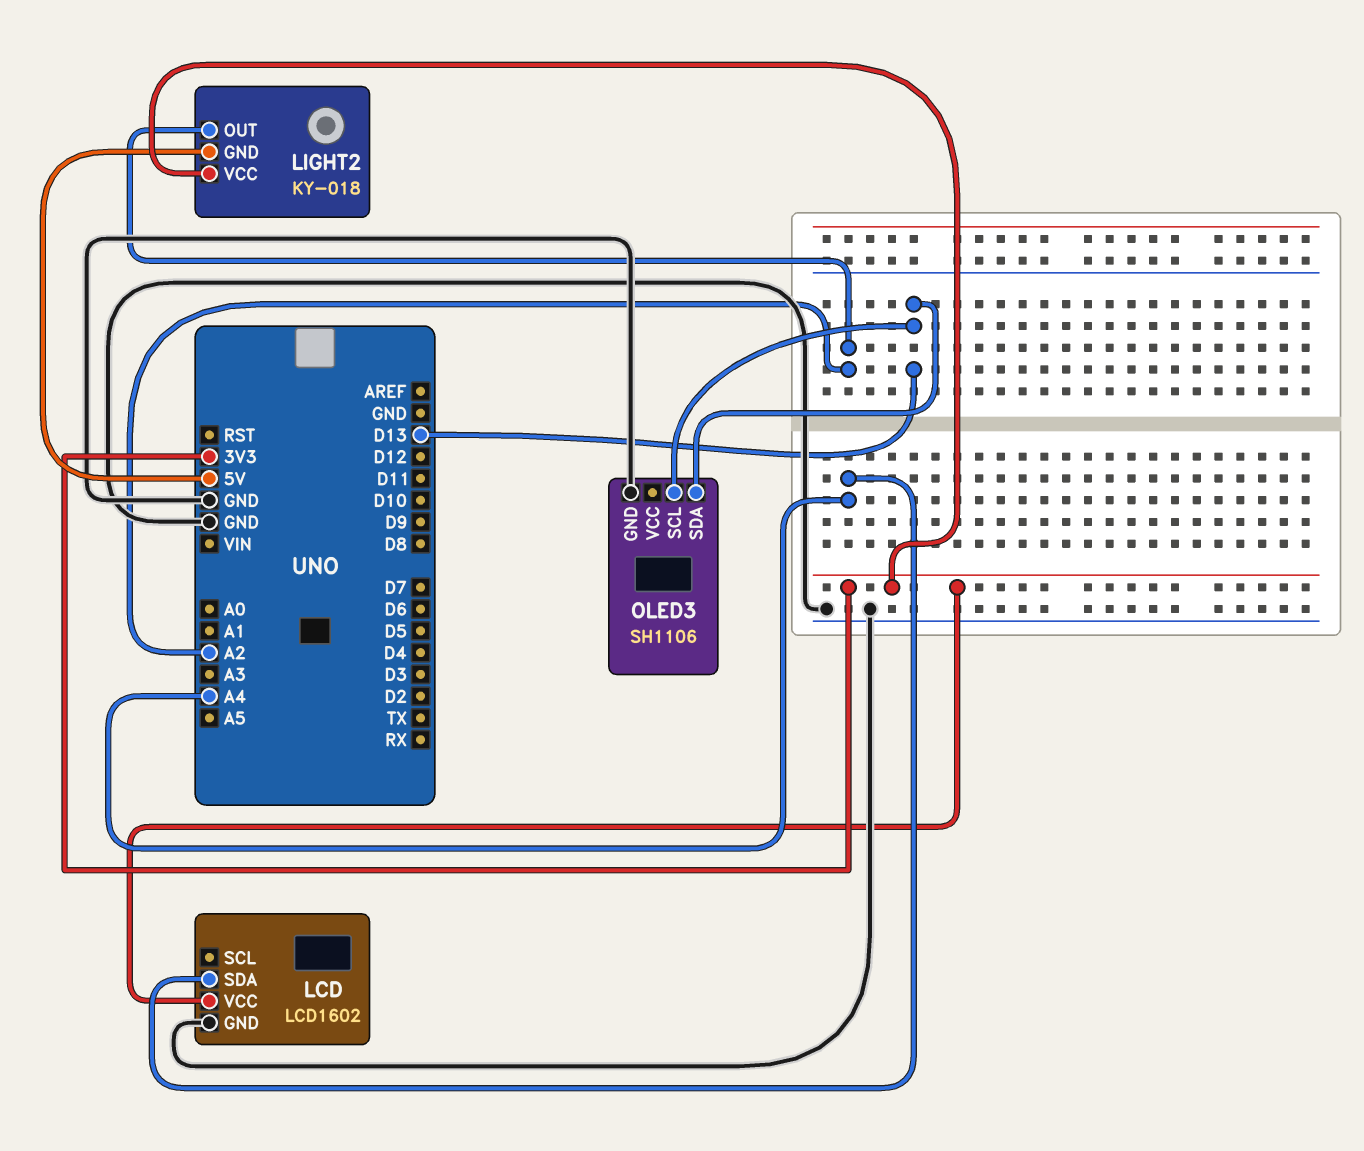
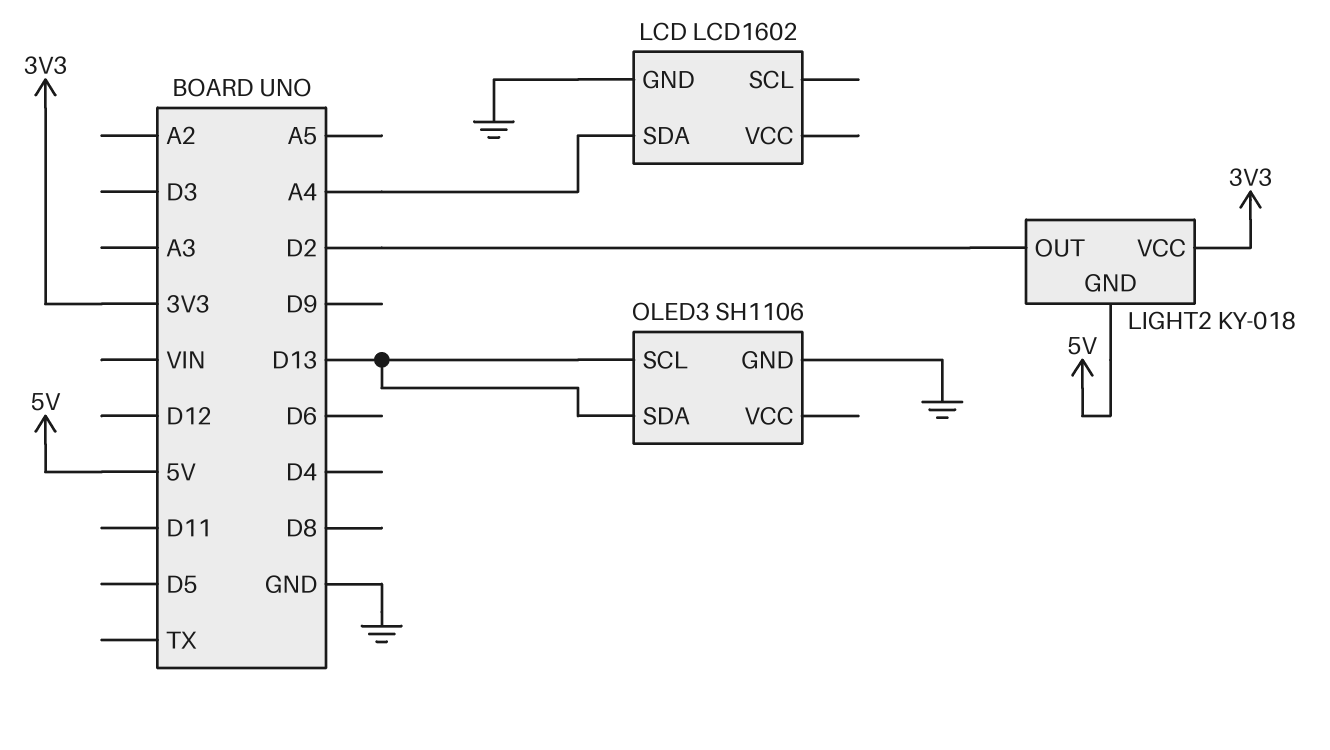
LCD pin VCC: 3V3 -> none
LIGHT2 pin OUT: A2 -> D2

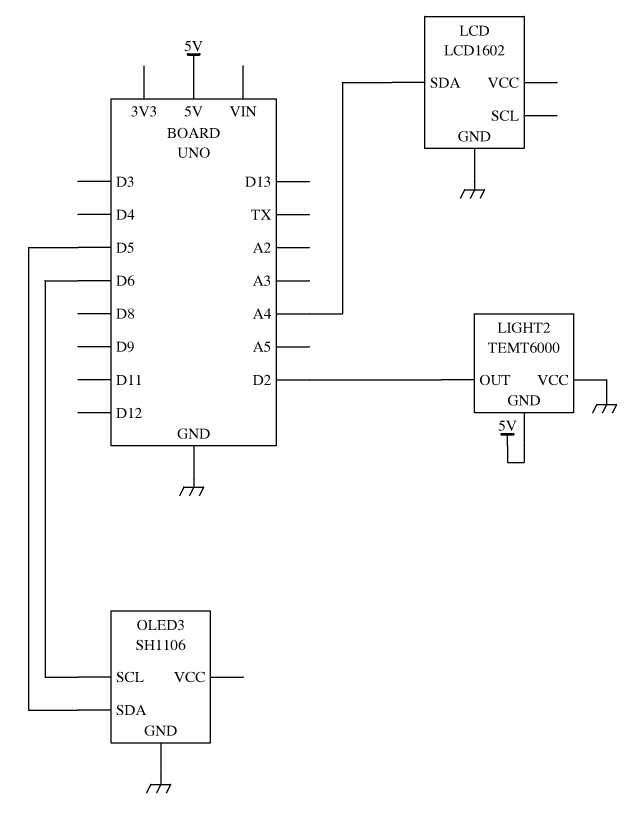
LIGHT2: KY-018 -> TEMT6000
LIGHT2 pin VCC: 3V3 -> GND
OLED3 pin SCL: D13 -> D6
OLED3 pin SDA: D13 -> D5

